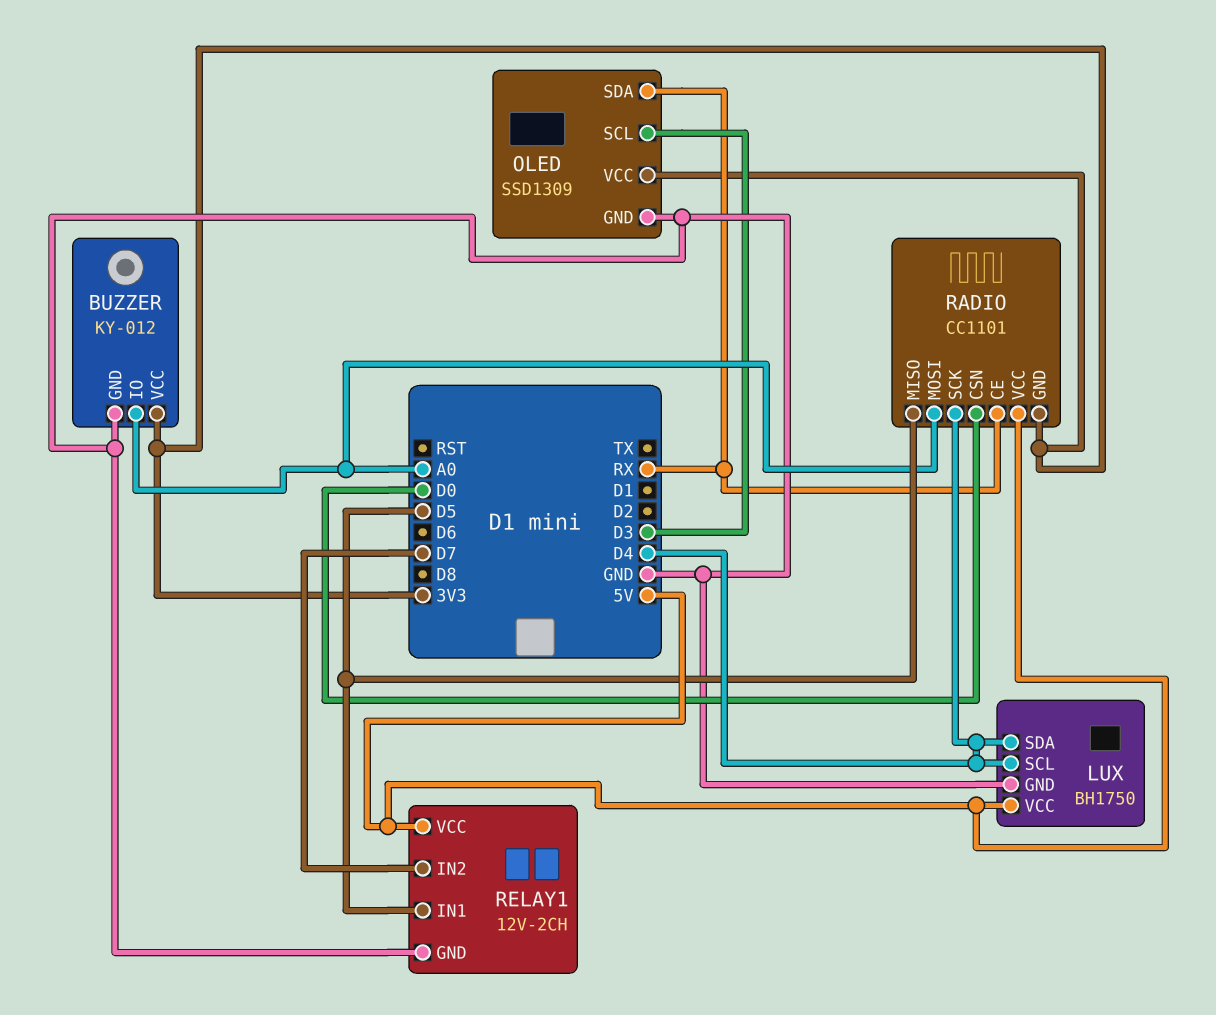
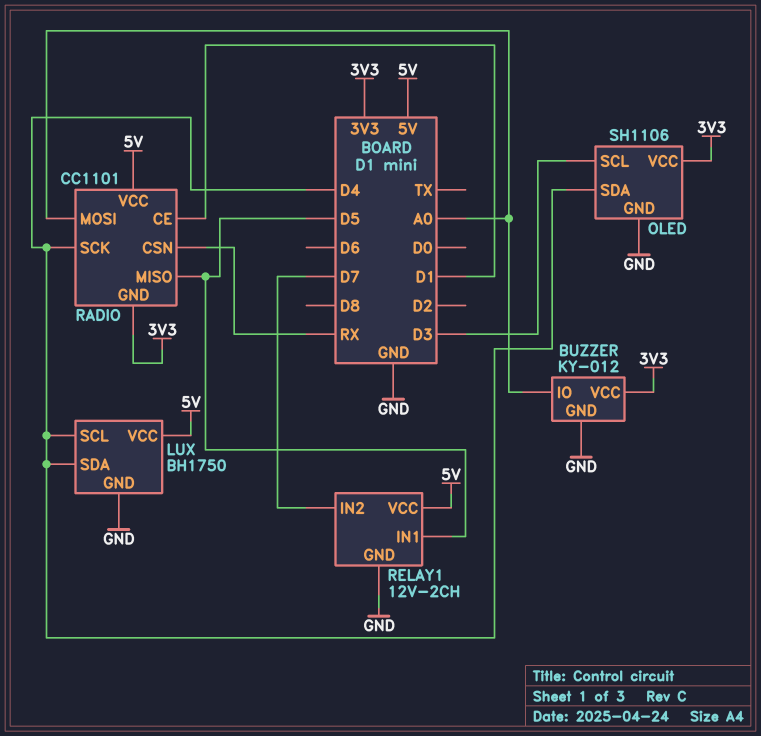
OLED: SSD1309 -> SH1106
OLED pin SDA: RX -> D4
RADIO pin CE: RX -> D1
RADIO pin CSN: D0 -> RX

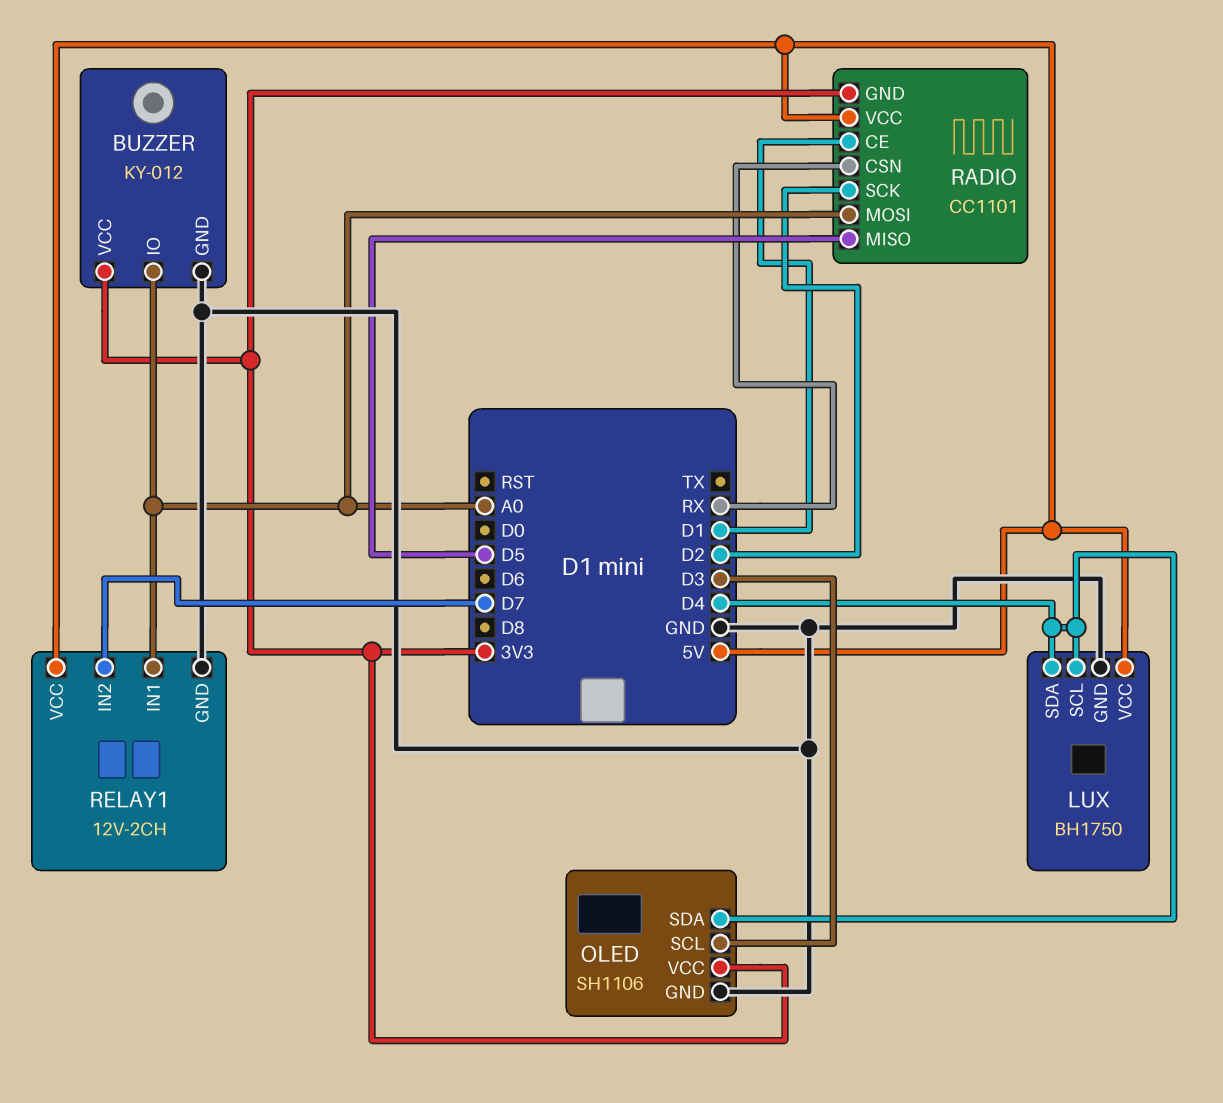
RADIO pin SCK: D4 -> D2
RELAY1 pin IN1: D5 -> A0

